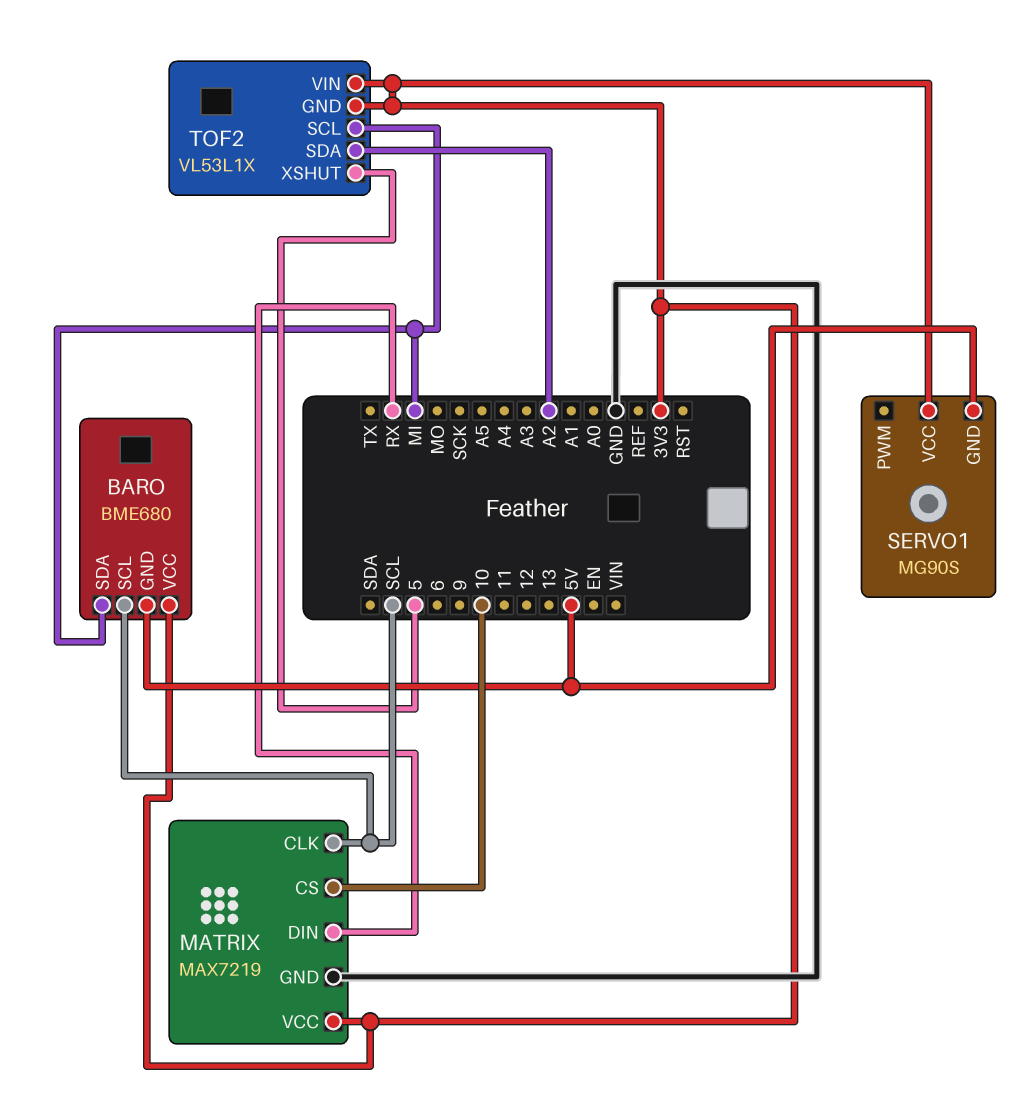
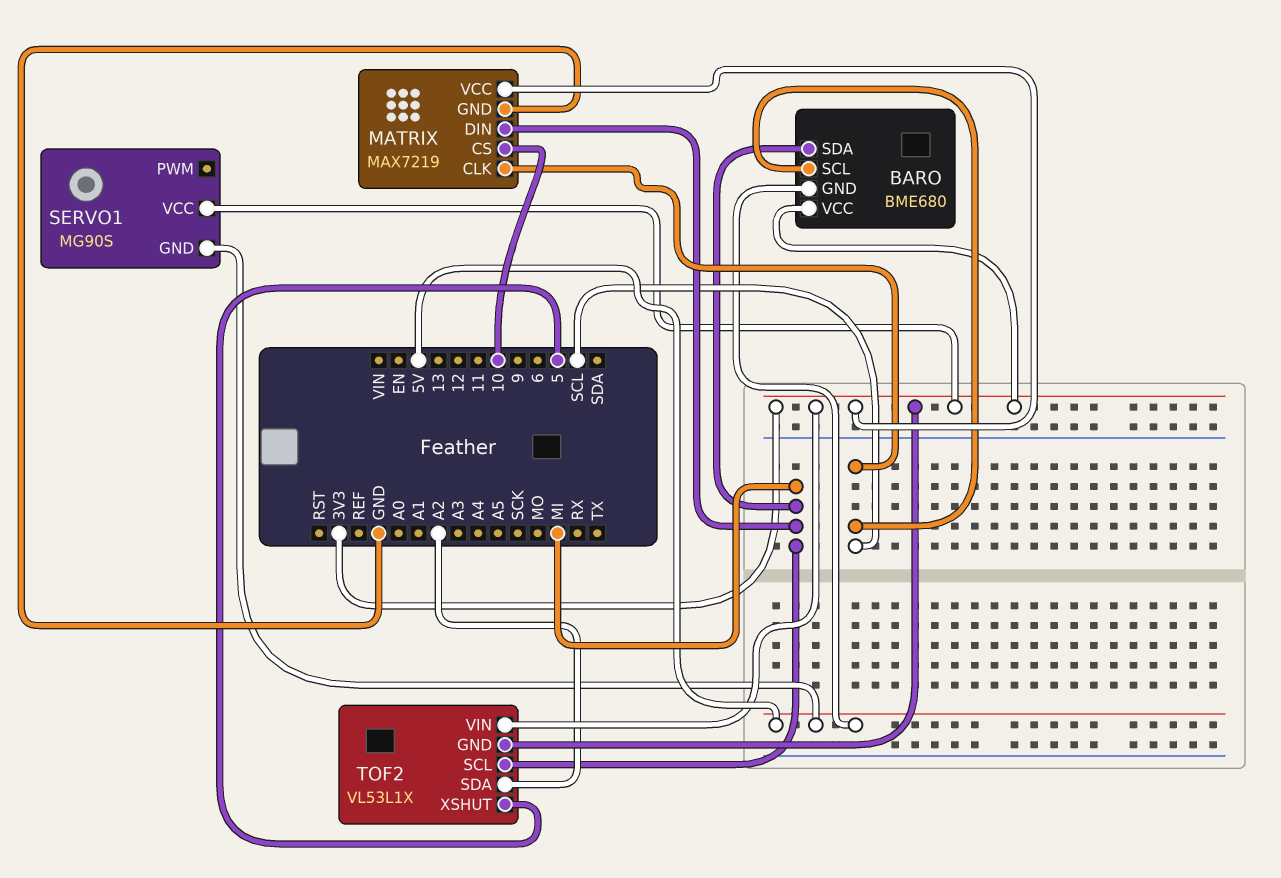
MATRIX pin DIN: RX -> MI

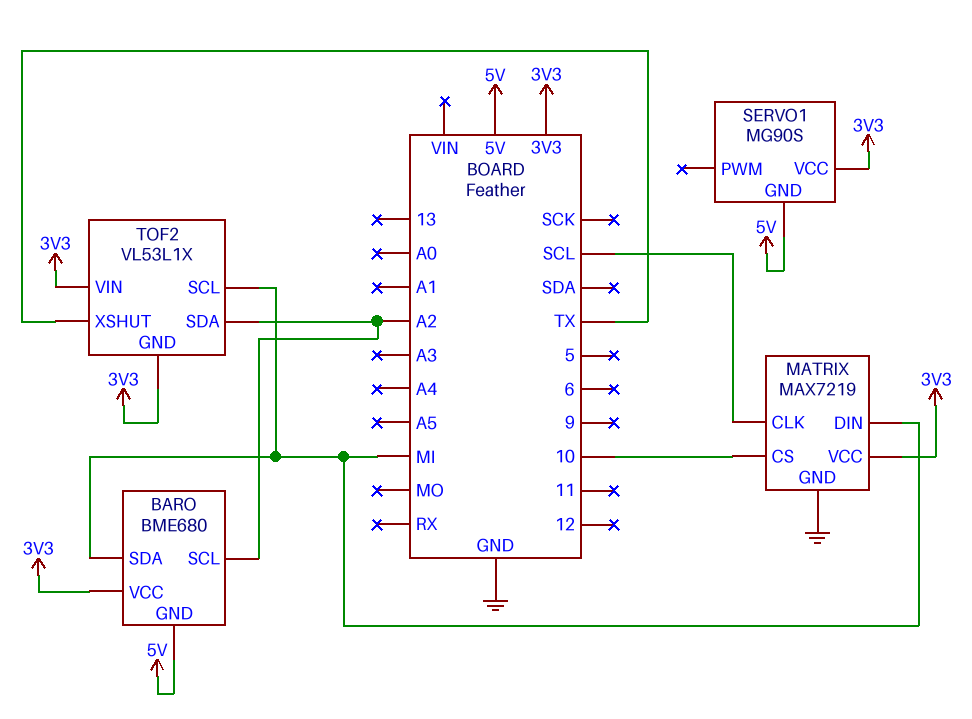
BARO pin SCL: SCL -> A2
TOF2 pin XSHUT: 5 -> TX

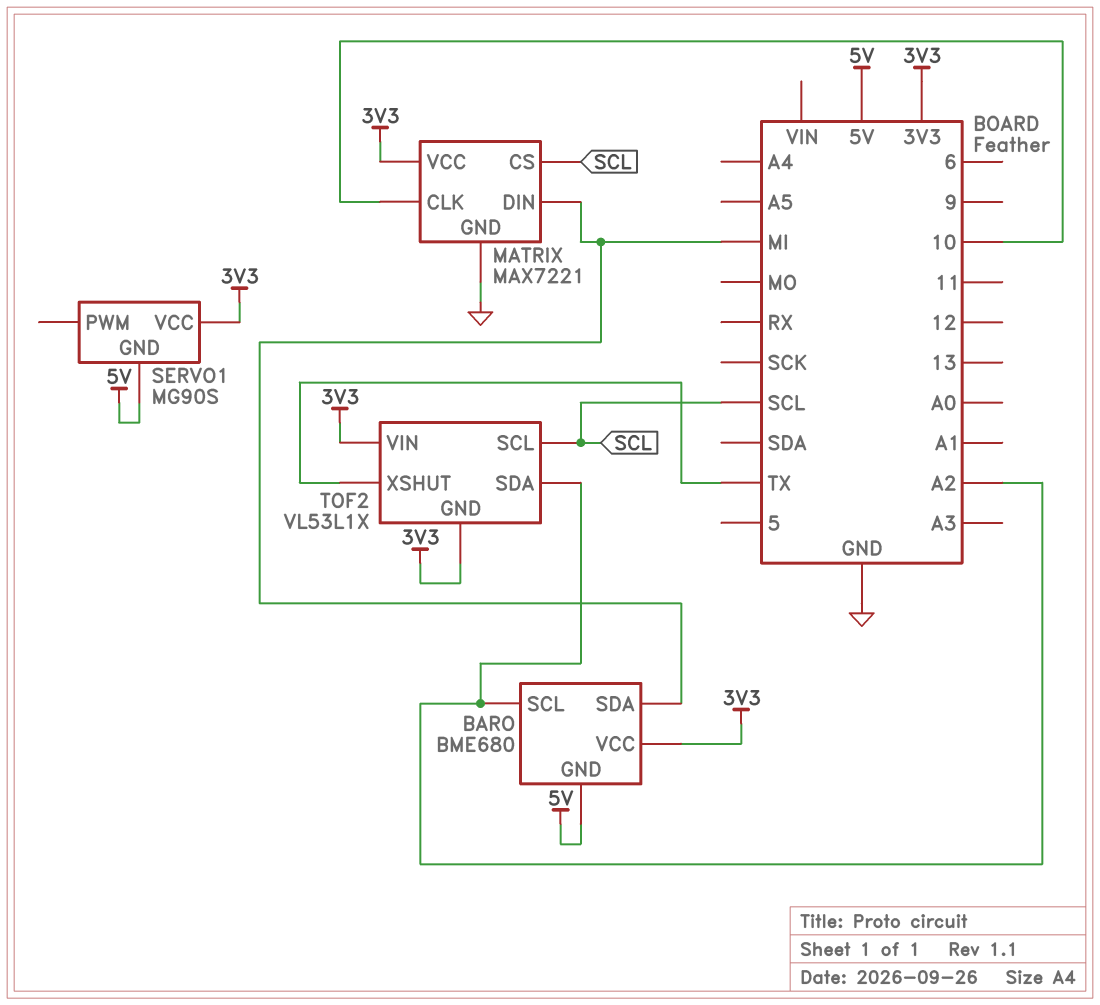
MATRIX: MAX7219 -> MAX7221
MATRIX pin CLK: SCL -> 10
MATRIX pin CS: 10 -> SCL
TOF2 pin SCL: MI -> SCL

